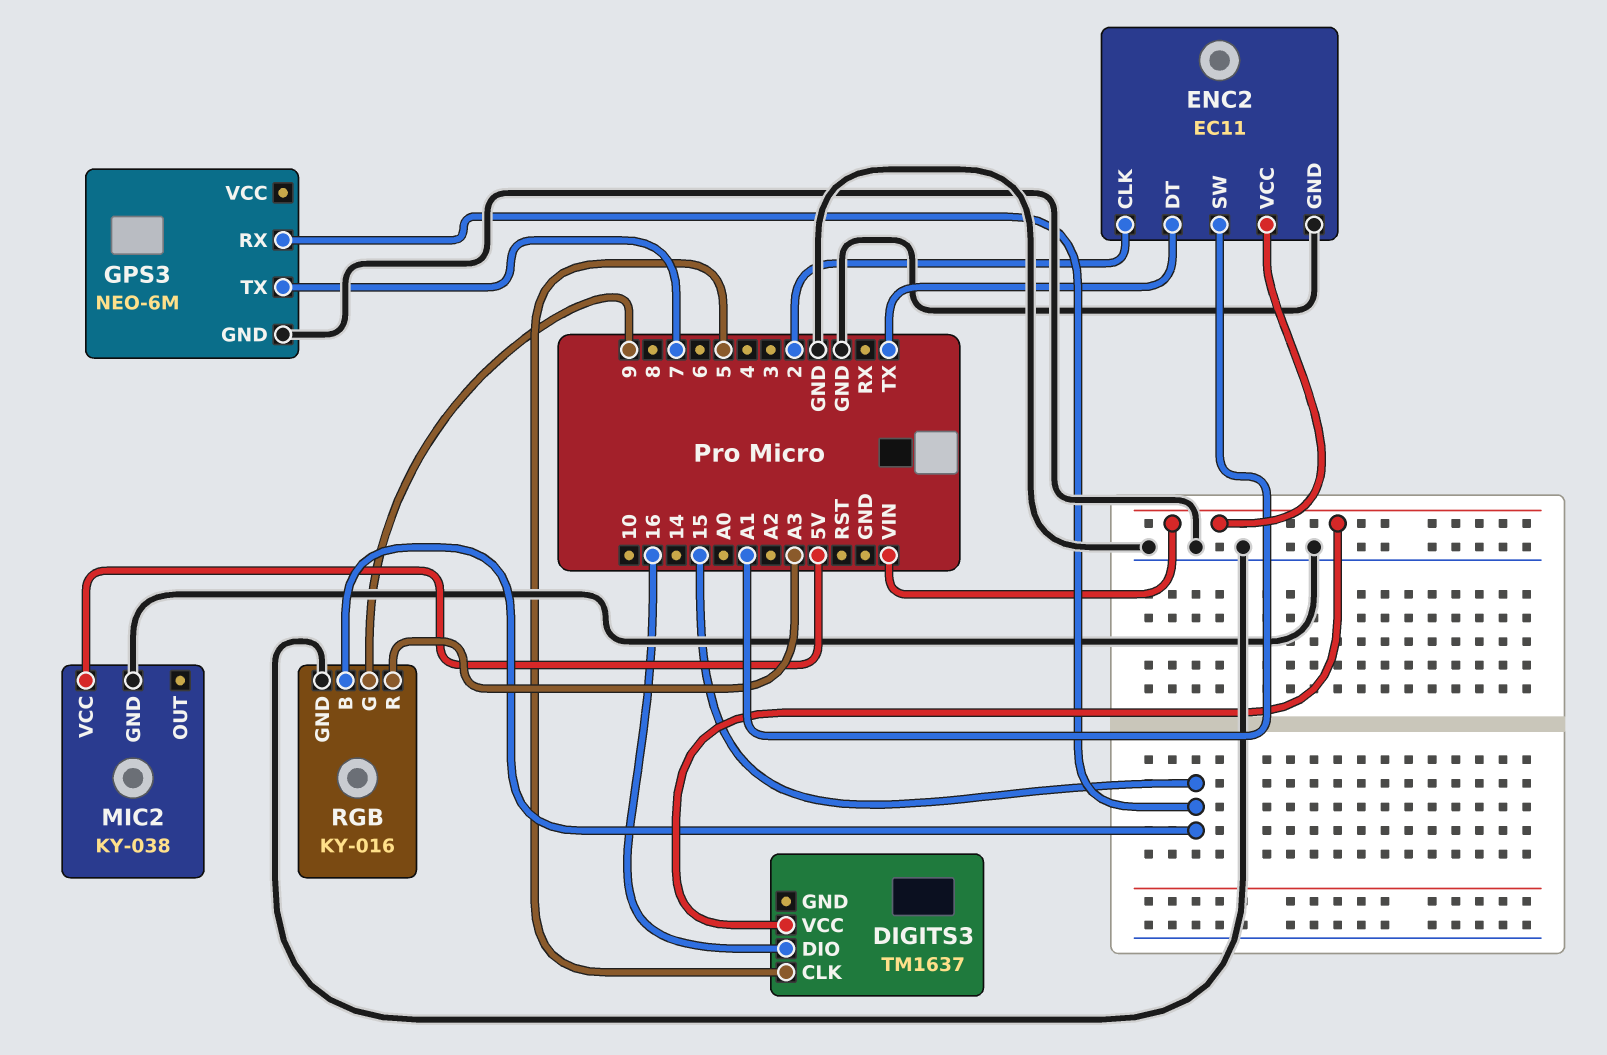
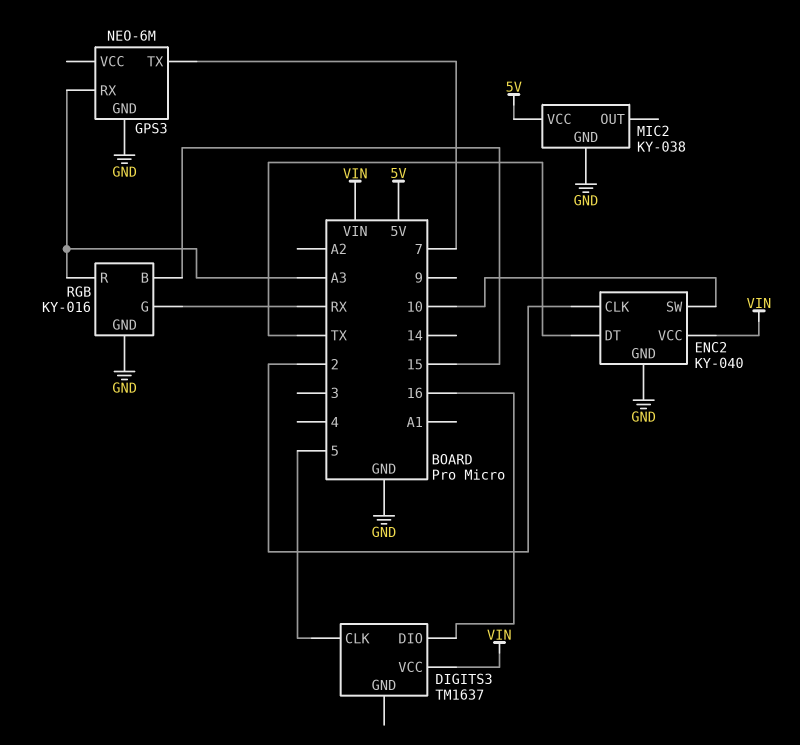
ENC2: EC11 -> KY-040
ENC2 pin SW: A1 -> 10
GPS3 pin RX: 15 -> A3
RGB pin G: 9 -> RX

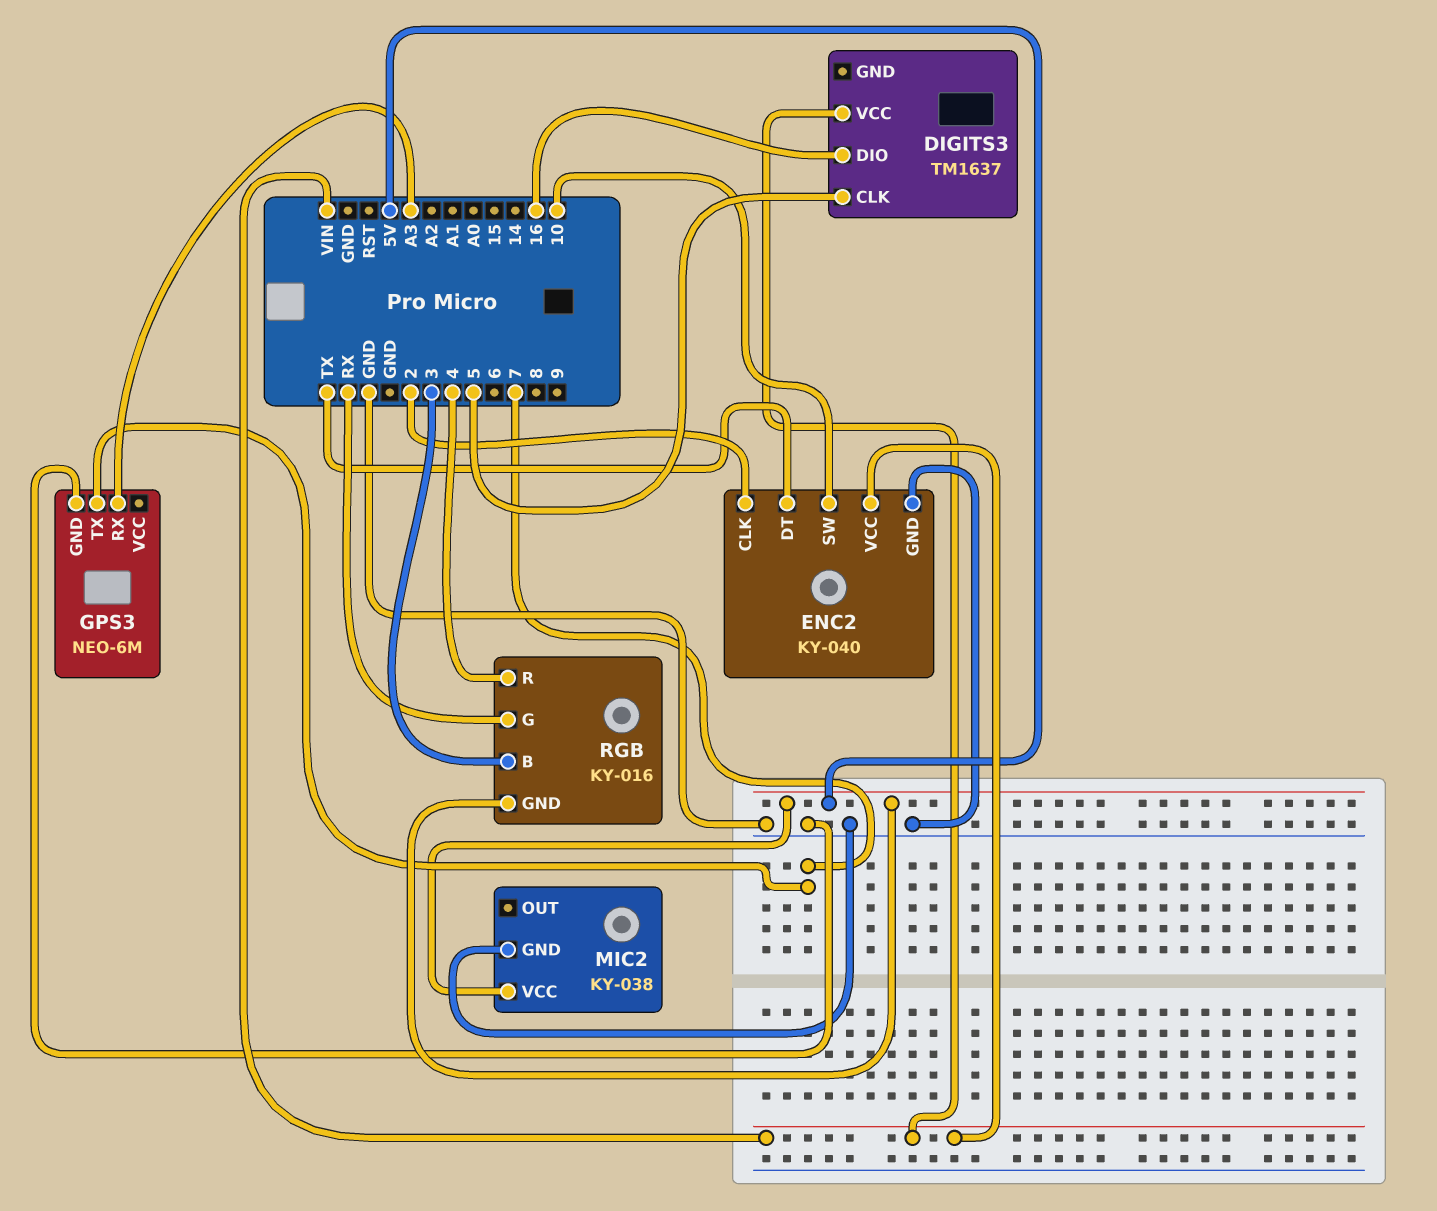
RGB pin B: 15 -> 3
RGB pin GND: GND -> 5V
RGB pin R: A3 -> 4

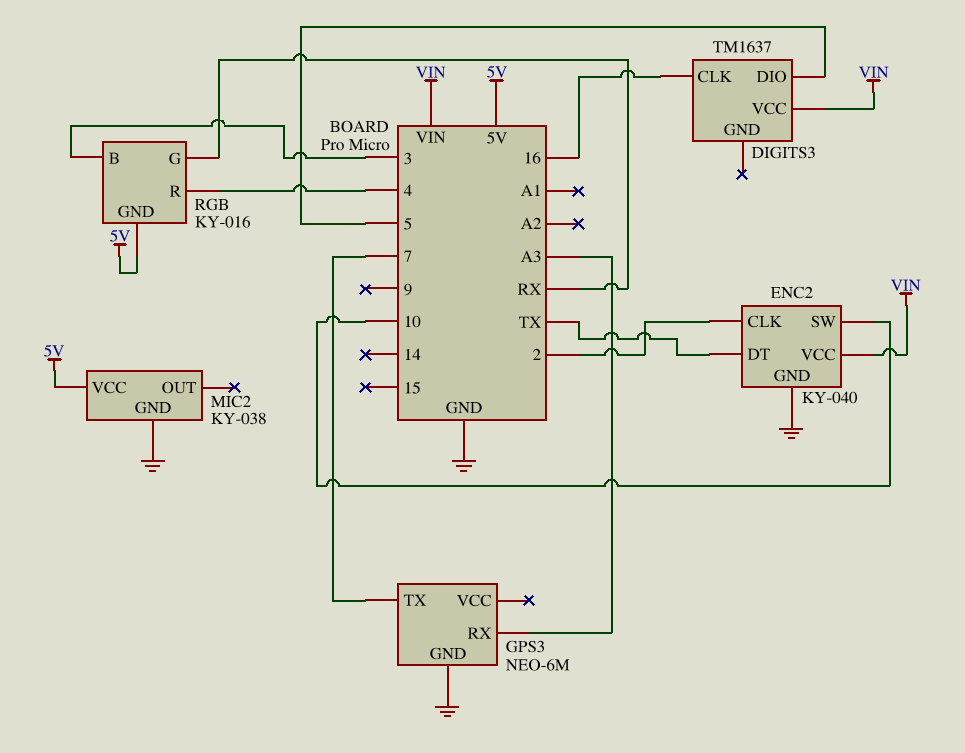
DIGITS3 pin CLK: 5 -> 16
DIGITS3 pin DIO: 16 -> 5

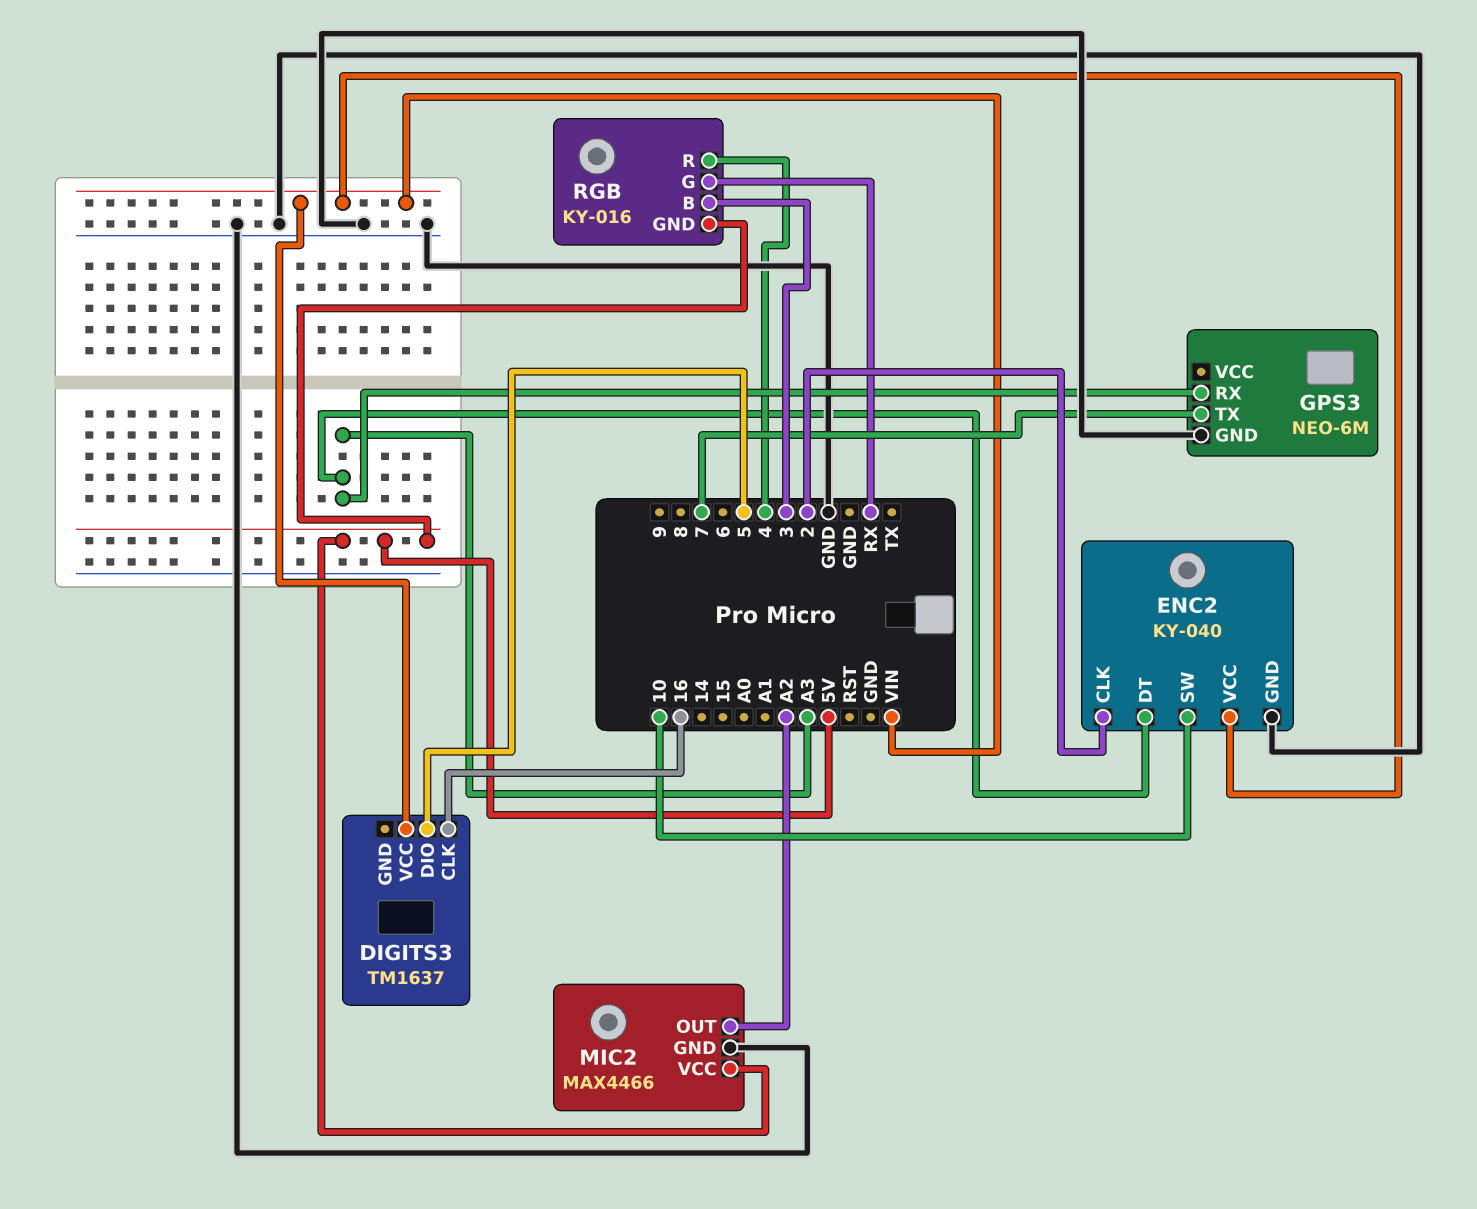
ENC2 pin DT: TX -> A3
MIC2: KY-038 -> MAX4466
MIC2 pin OUT: none -> A2

